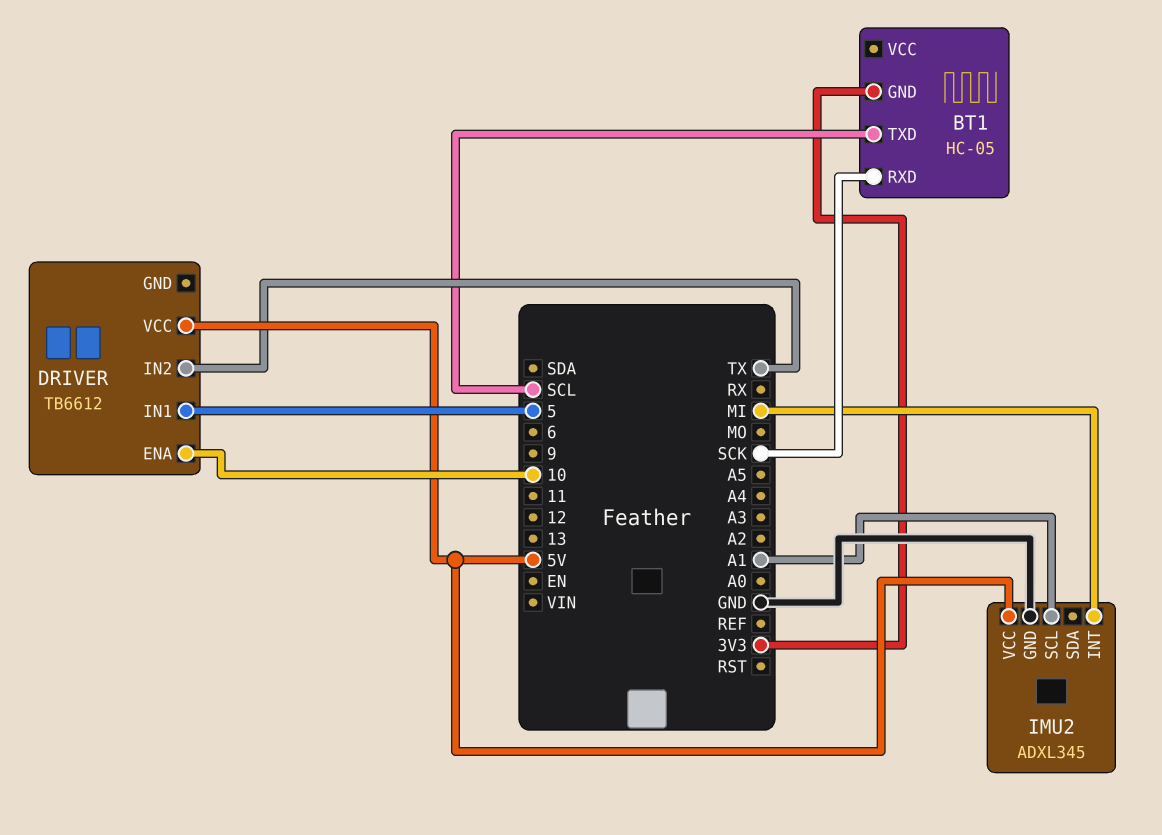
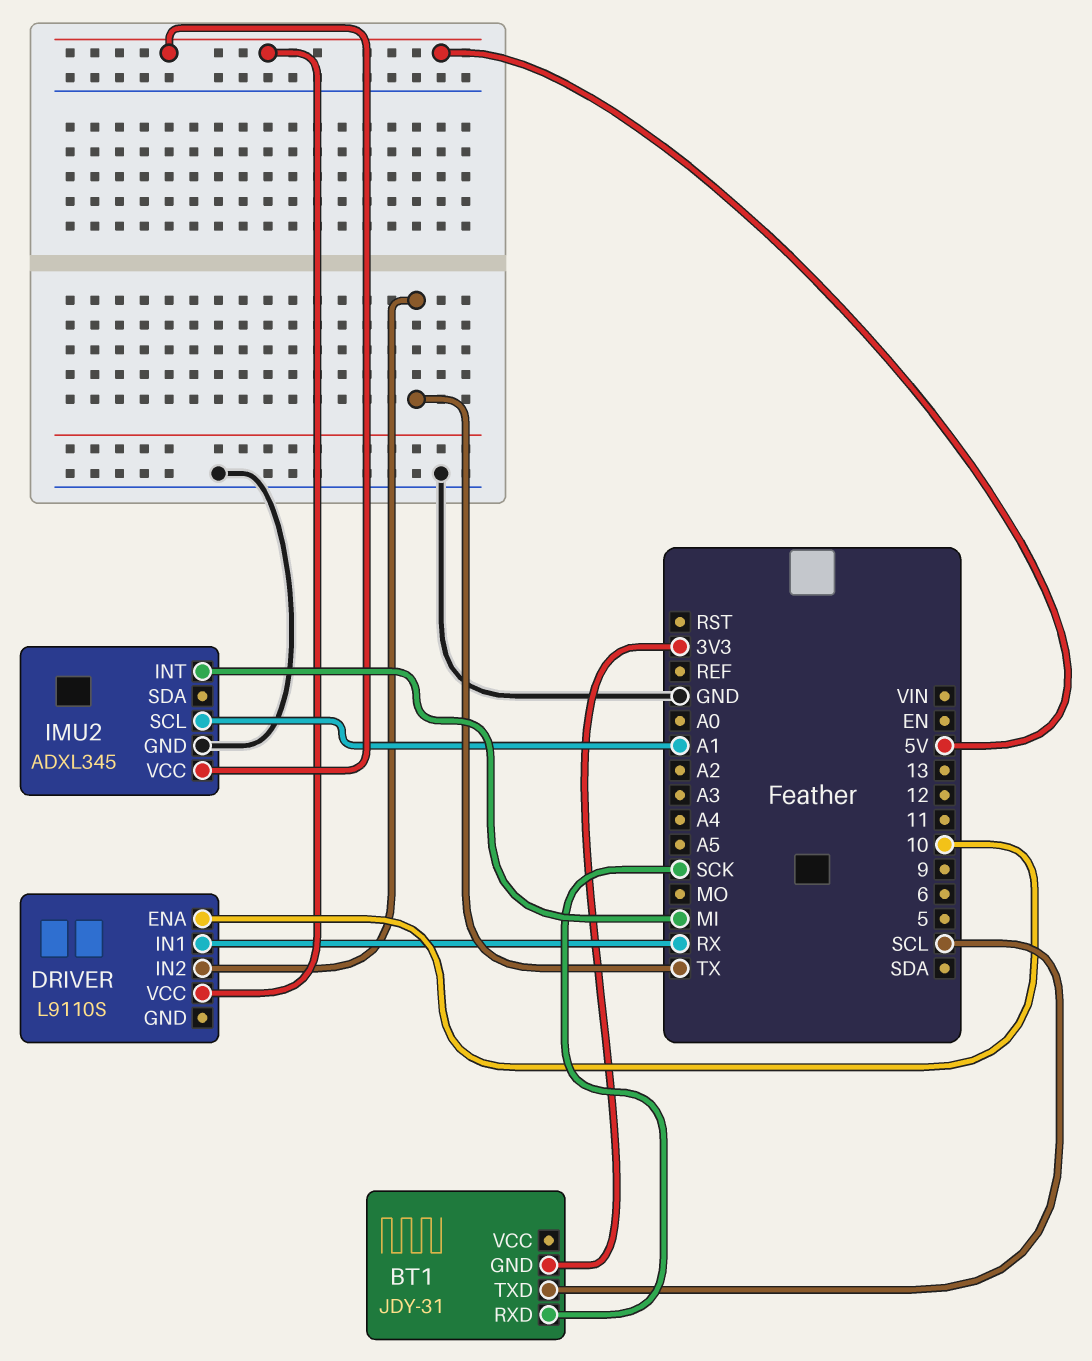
BT1: HC-05 -> JDY-31
DRIVER: TB6612 -> L9110S
DRIVER pin IN1: 5 -> RX

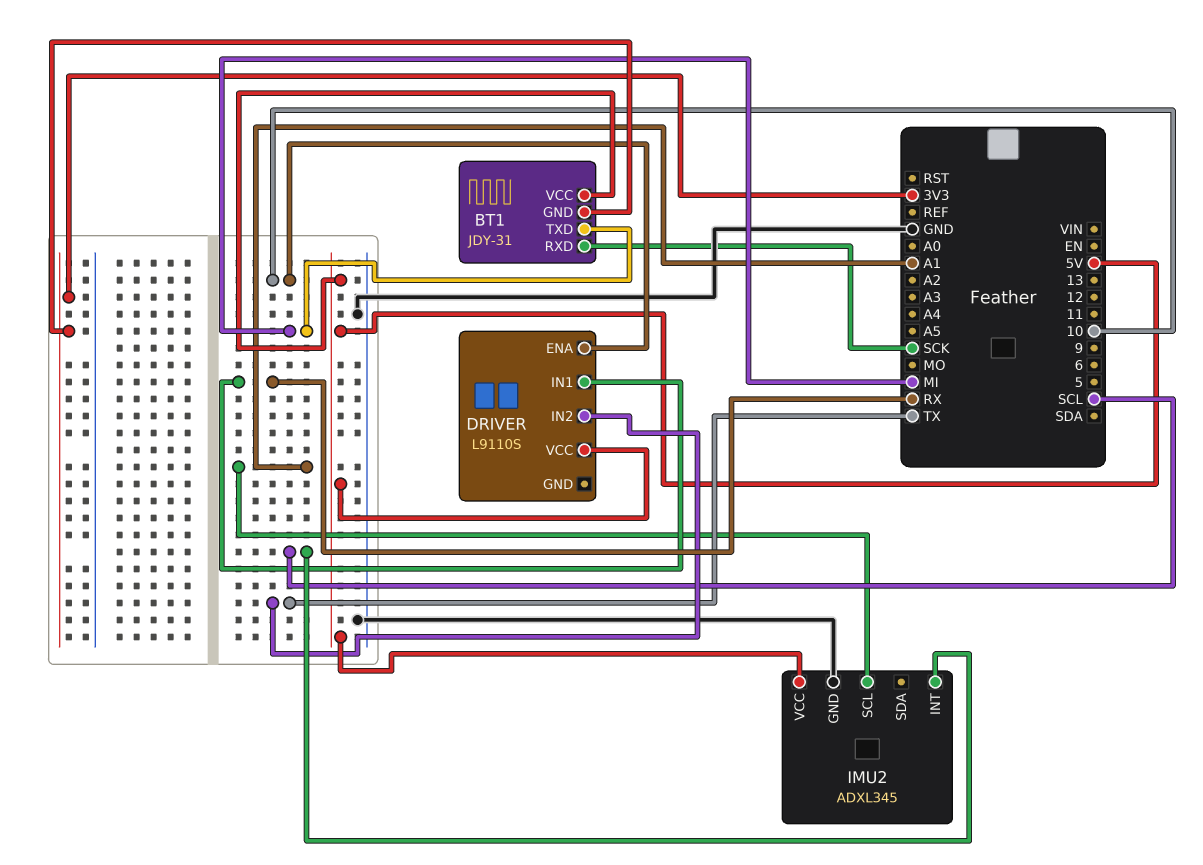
BT1 pin TXD: SCL -> MI
BT1 pin VCC: none -> 5V
IMU2 pin INT: MI -> SCL

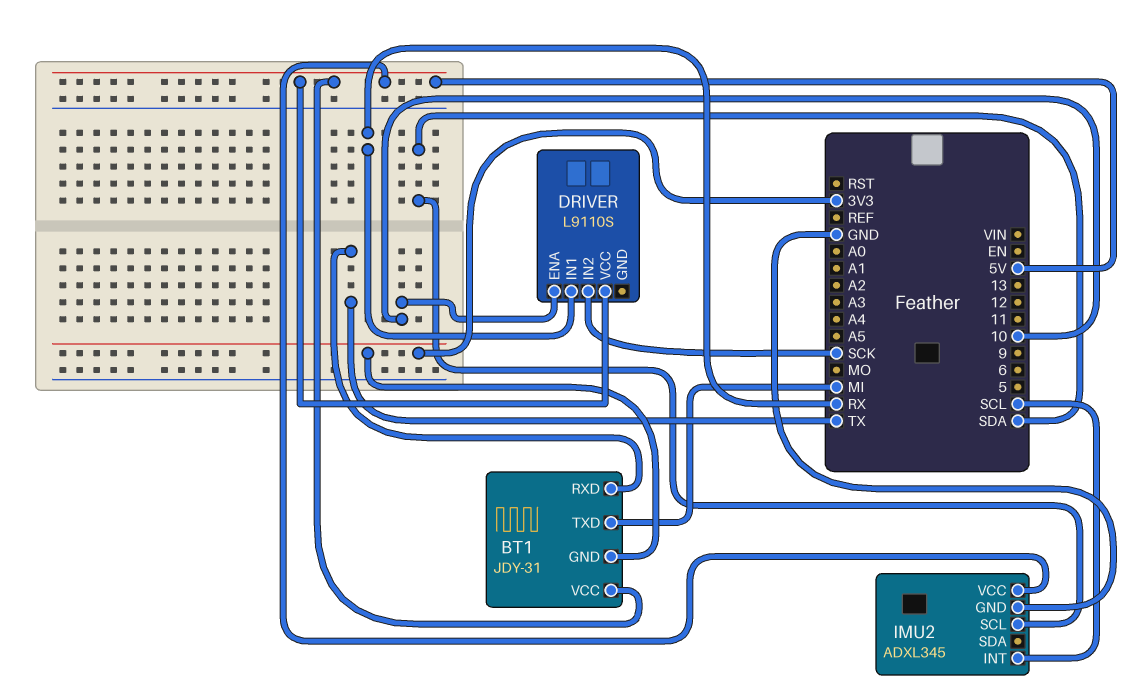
BT1 pin RXD: SCK -> TX
DRIVER pin IN2: TX -> SCK
IMU2 pin SCL: A1 -> SDA

